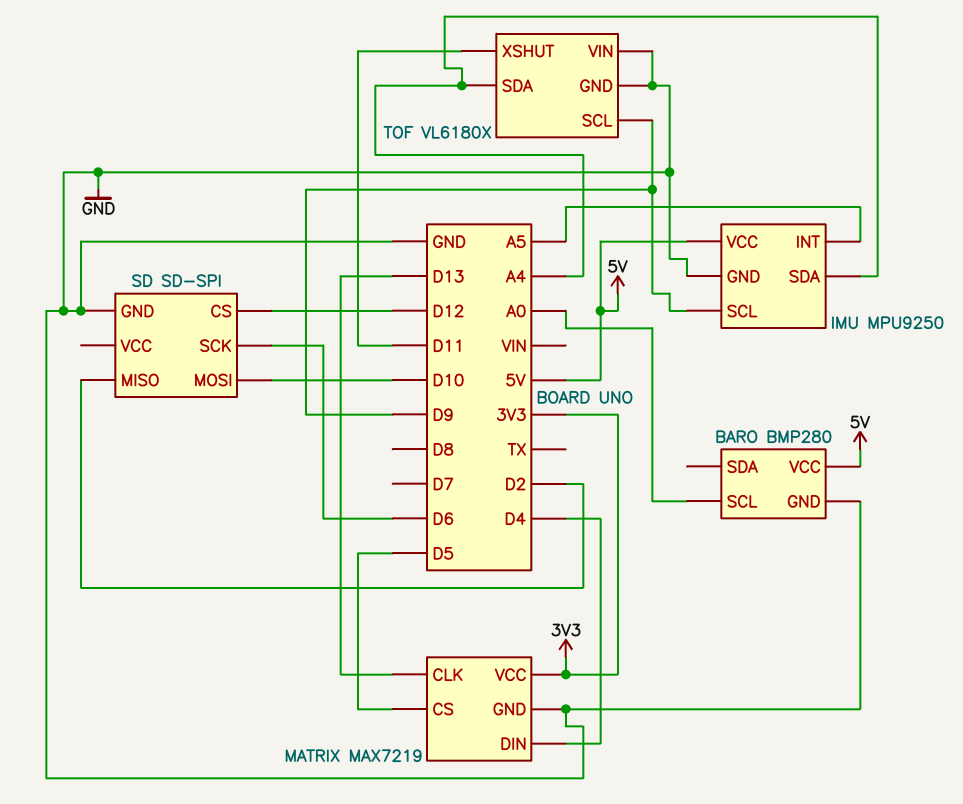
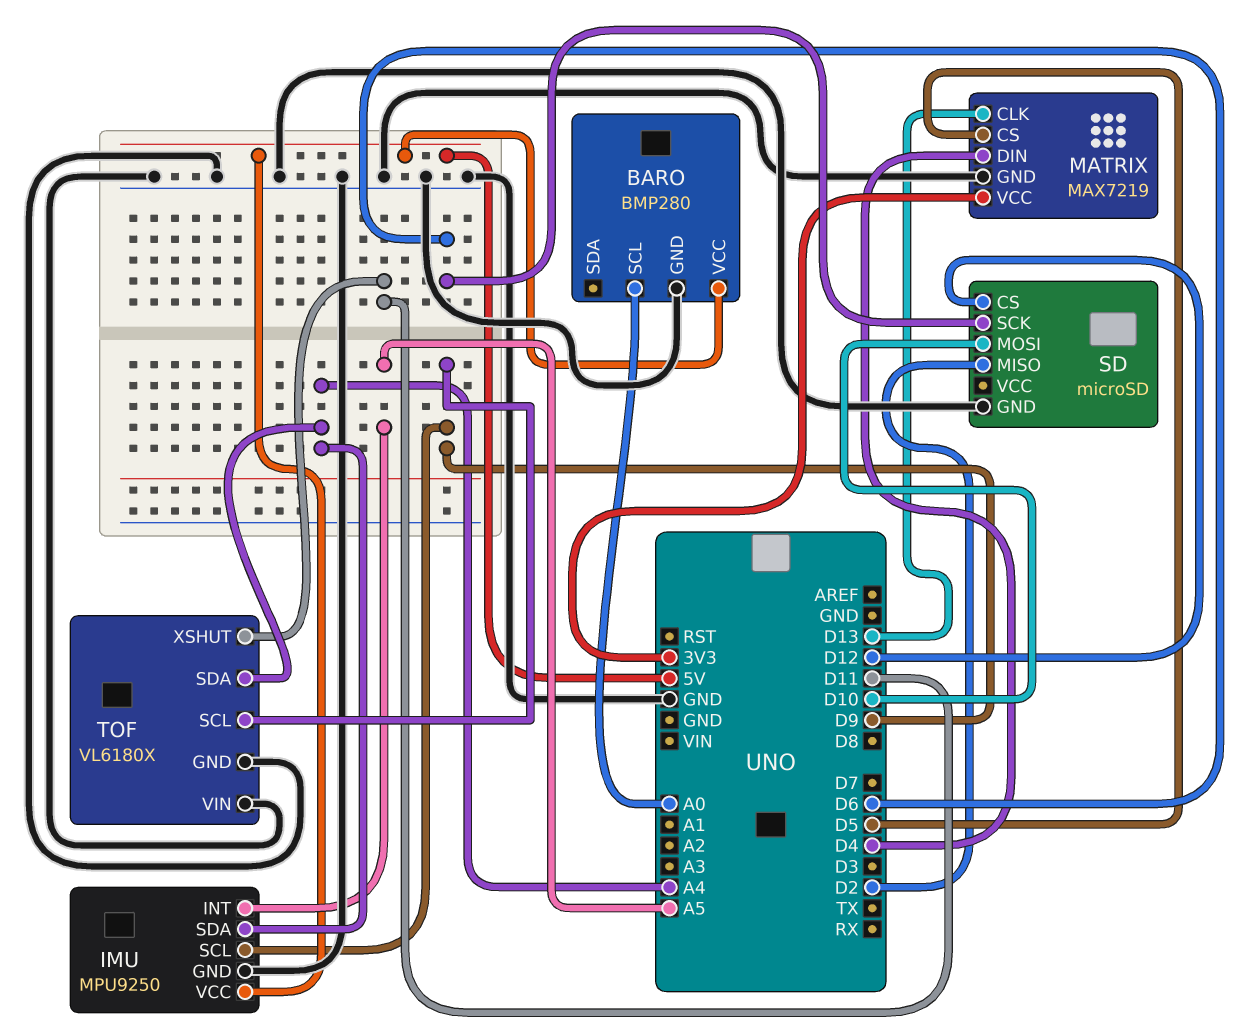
SD: SD-SPI -> microSD

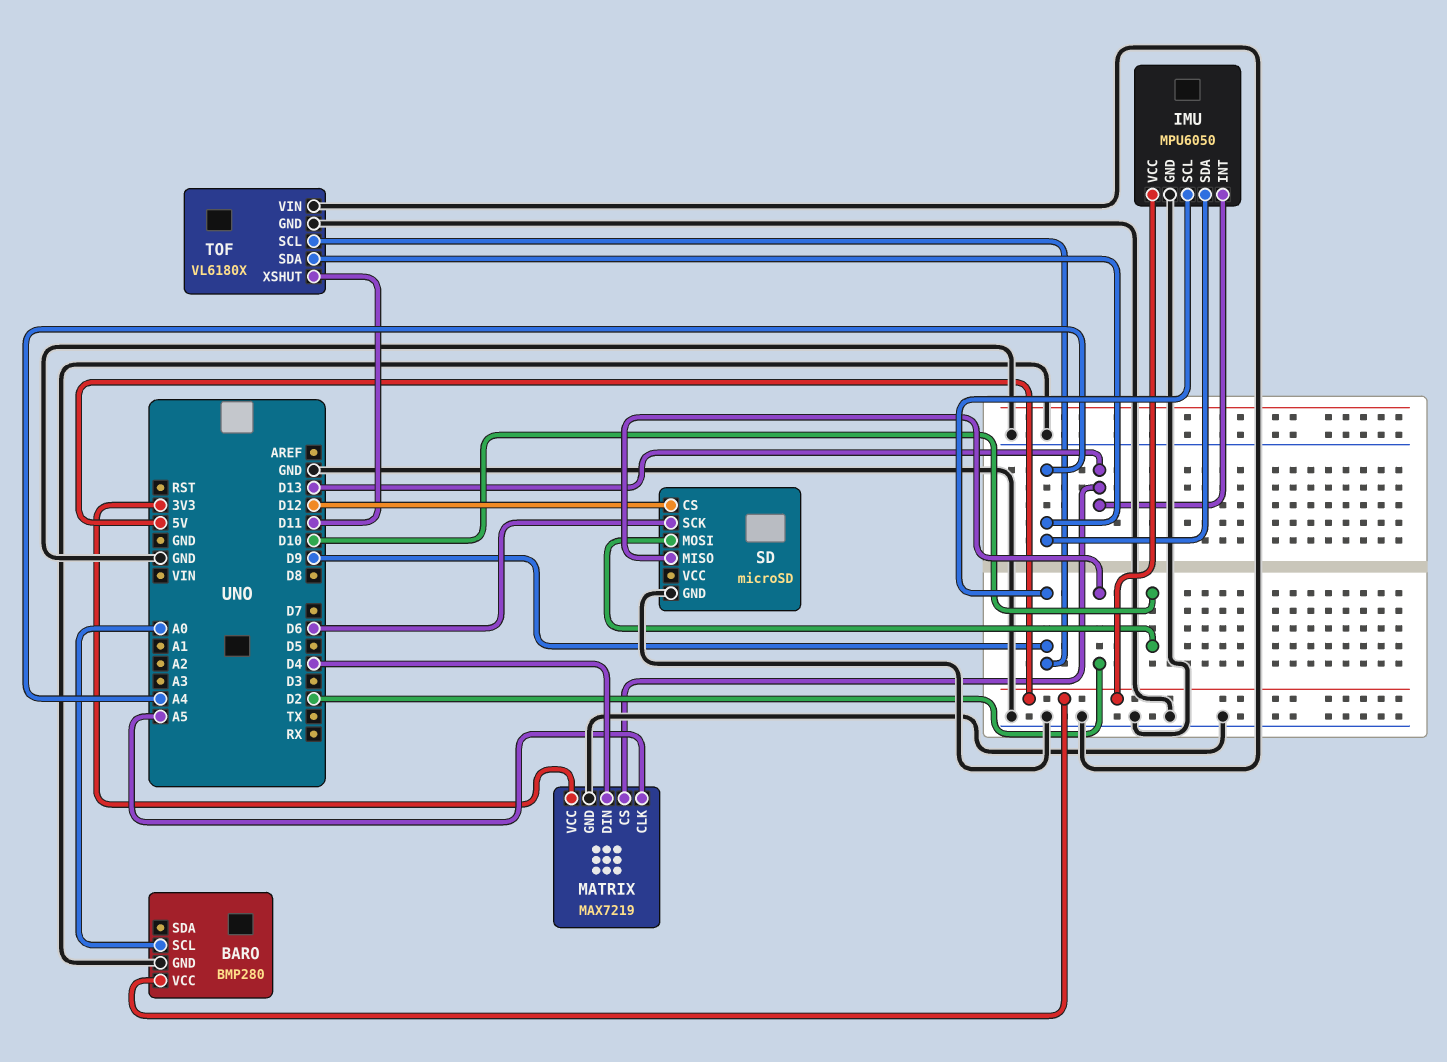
IMU: MPU9250 -> MPU6050
IMU pin INT: A5 -> D13
MATRIX pin CLK: D13 -> A5
MATRIX pin CS: D5 -> D13

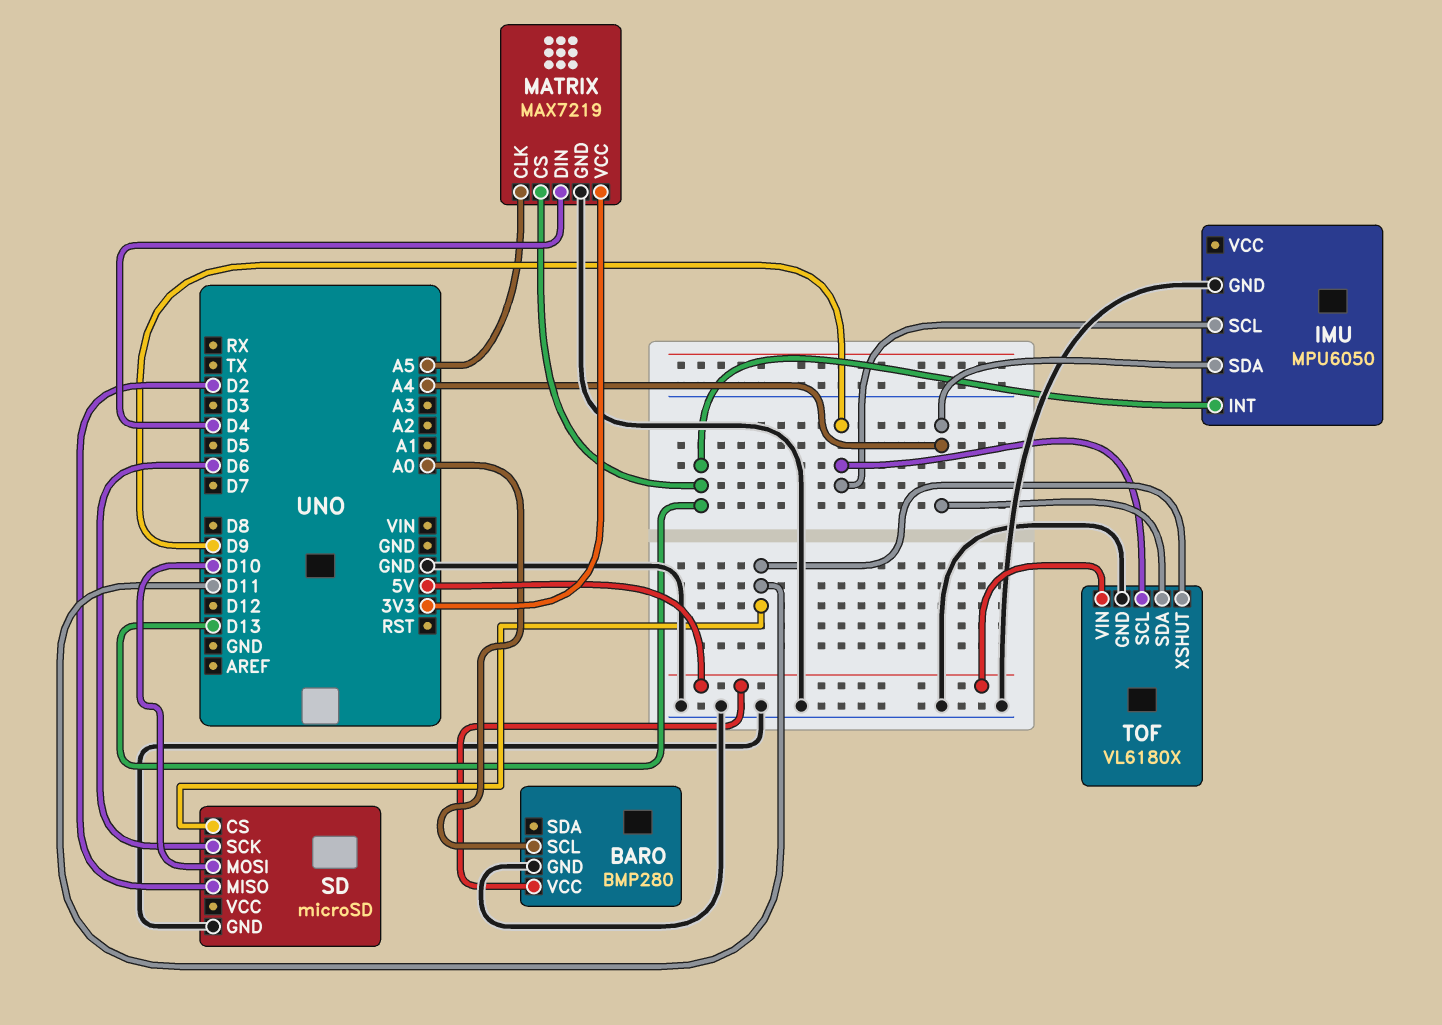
IMU pin VCC: 5V -> none
SD pin CS: D12 -> D11
TOF pin VIN: GND -> 5V

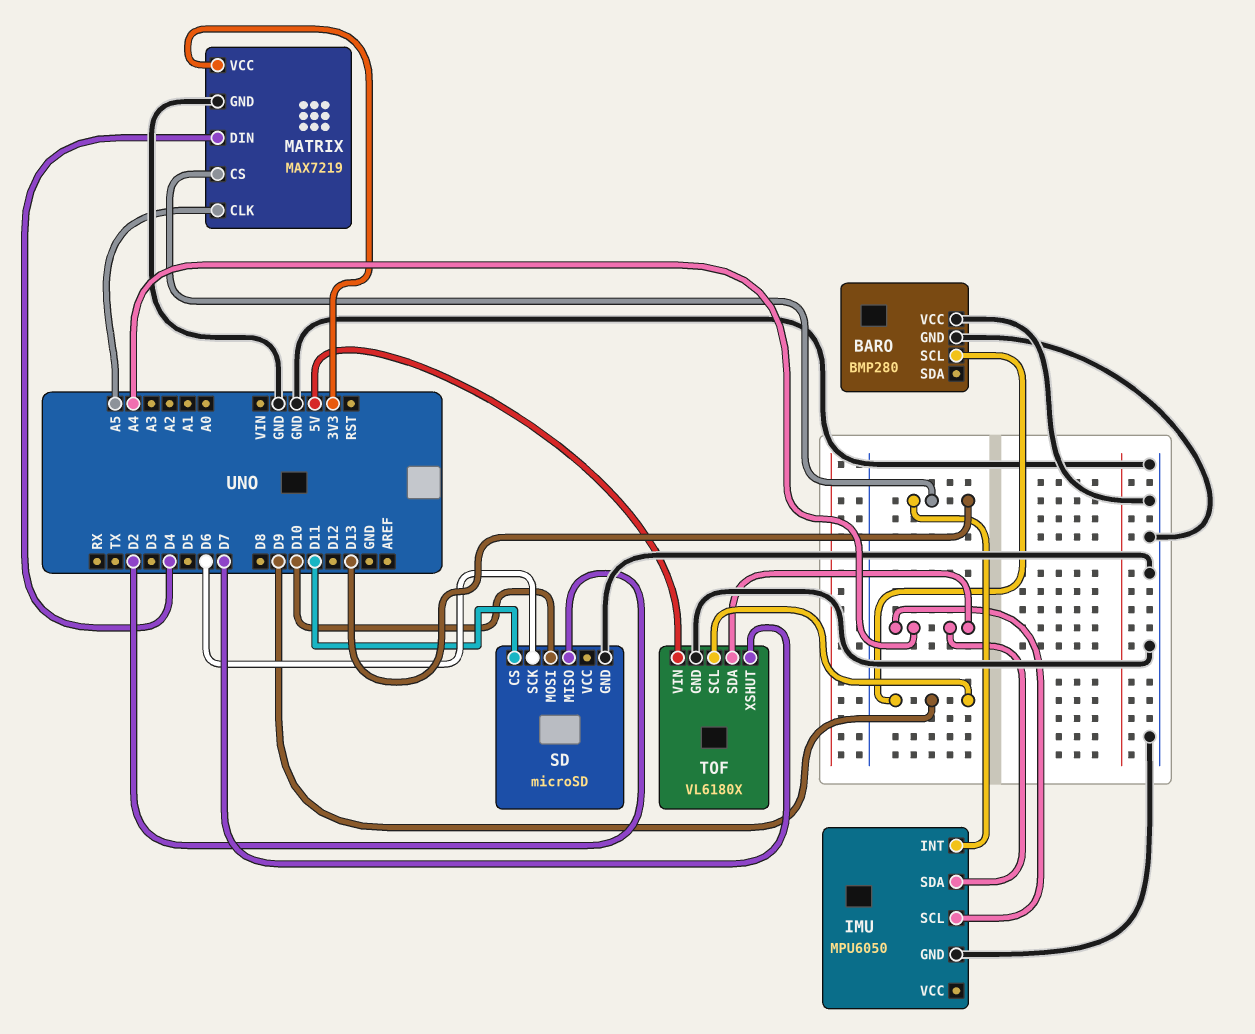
BARO pin SCL: A0 -> D9
BARO pin VCC: 5V -> GND
IMU pin SCL: D9 -> A4
TOF pin XSHUT: D11 -> D7

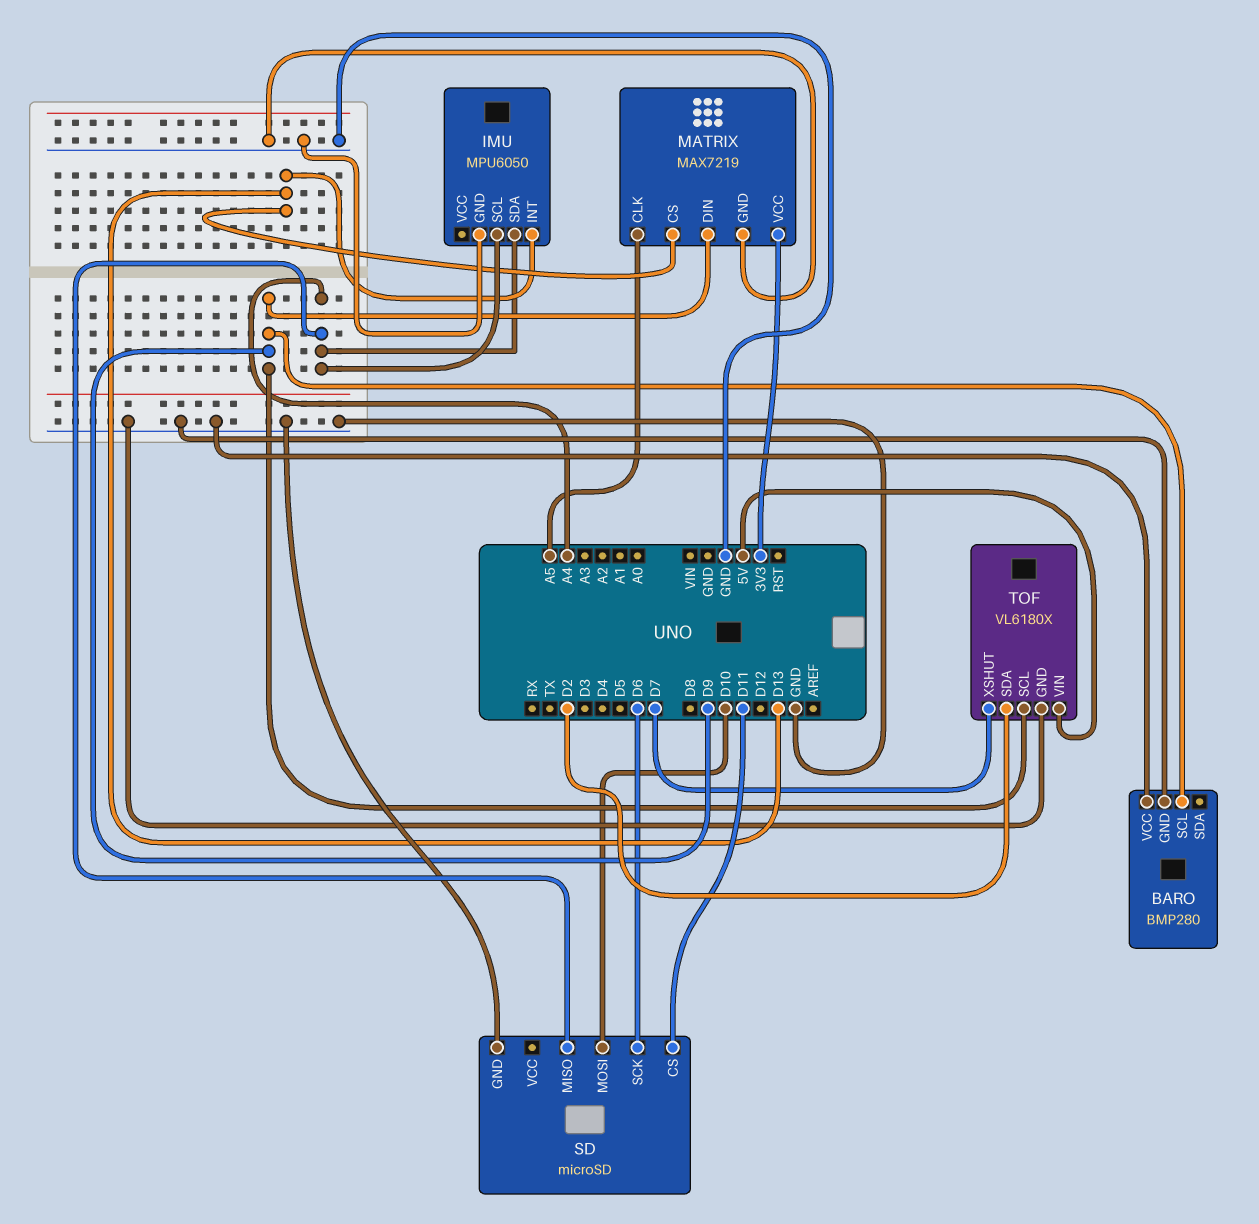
MATRIX pin DIN: D4 -> D9
SD pin MISO: D2 -> A4
TOF pin SDA: A4 -> D2

